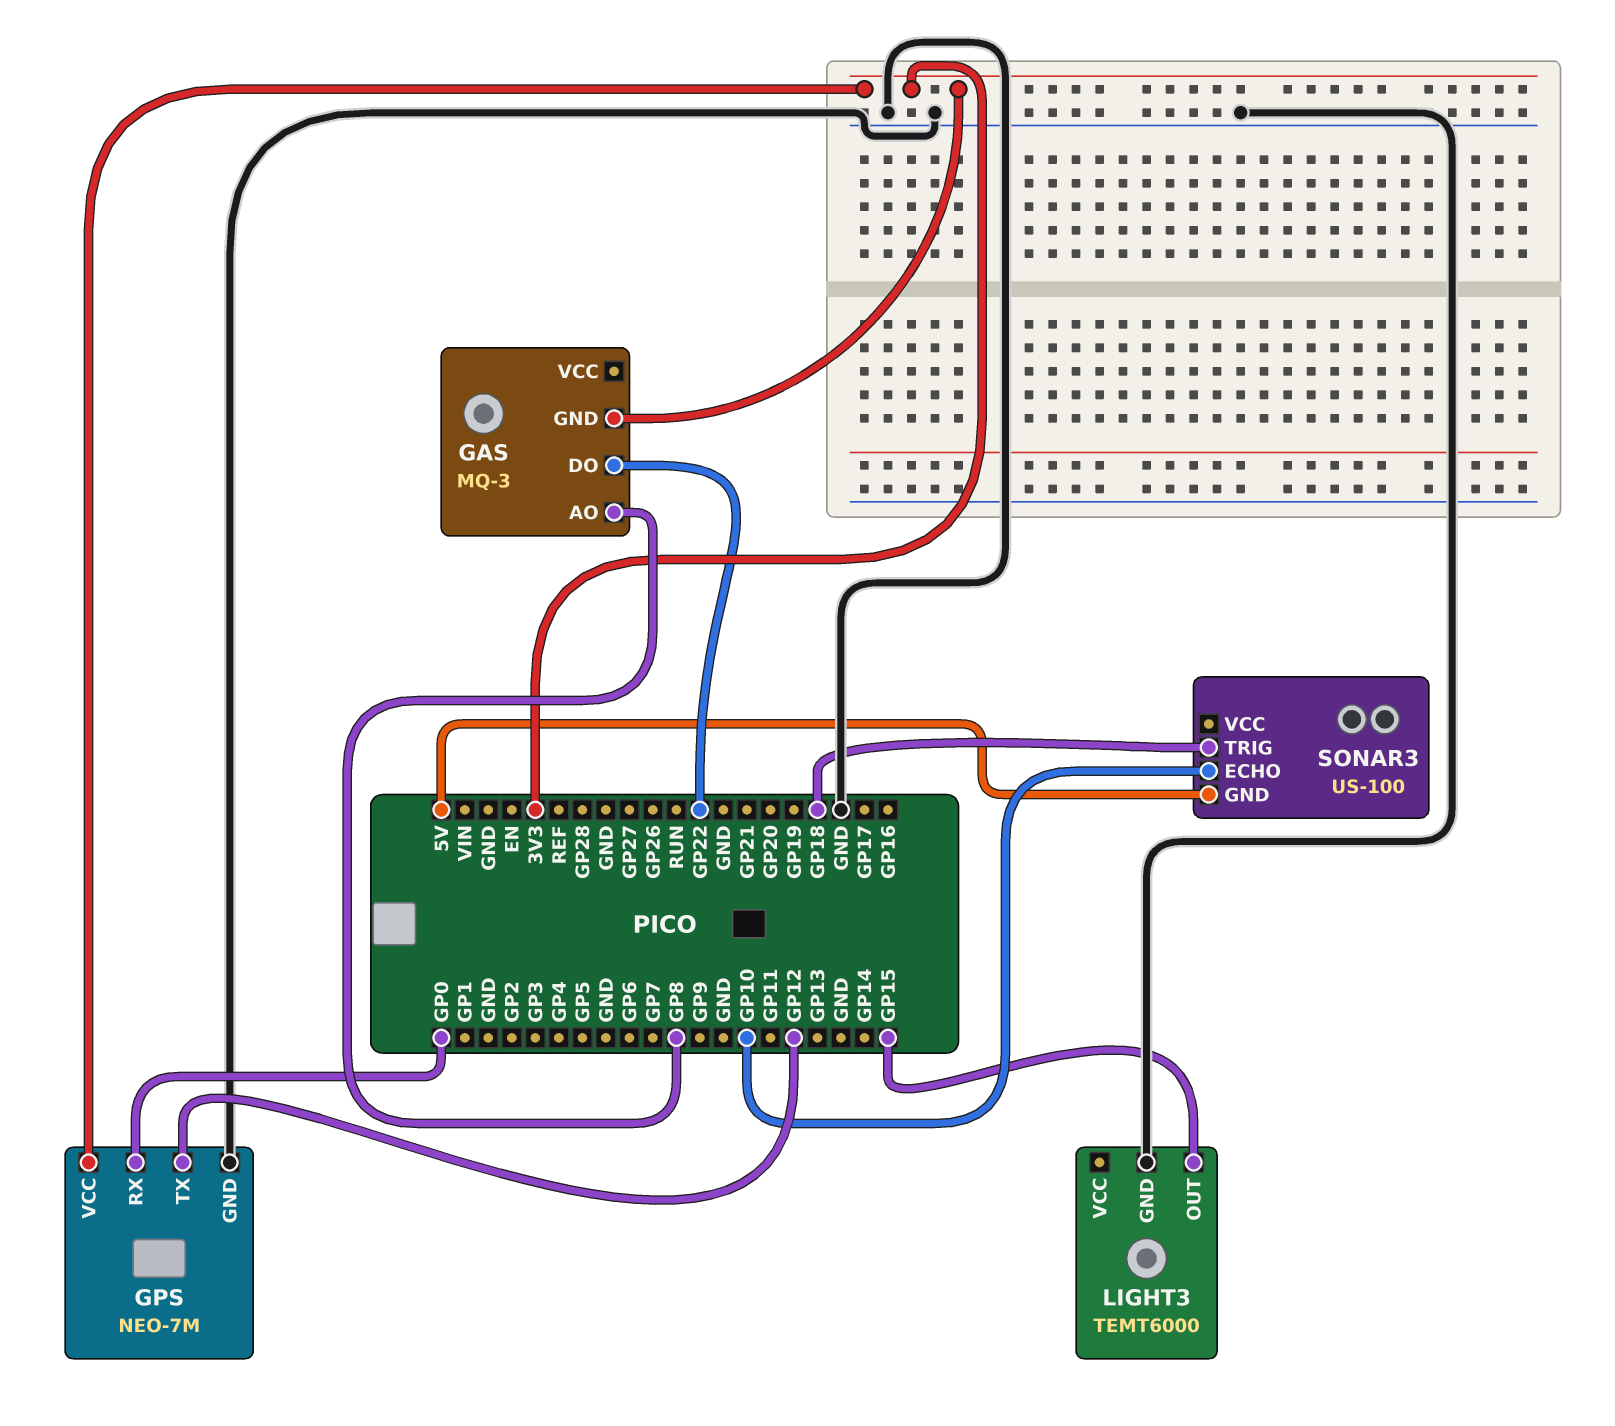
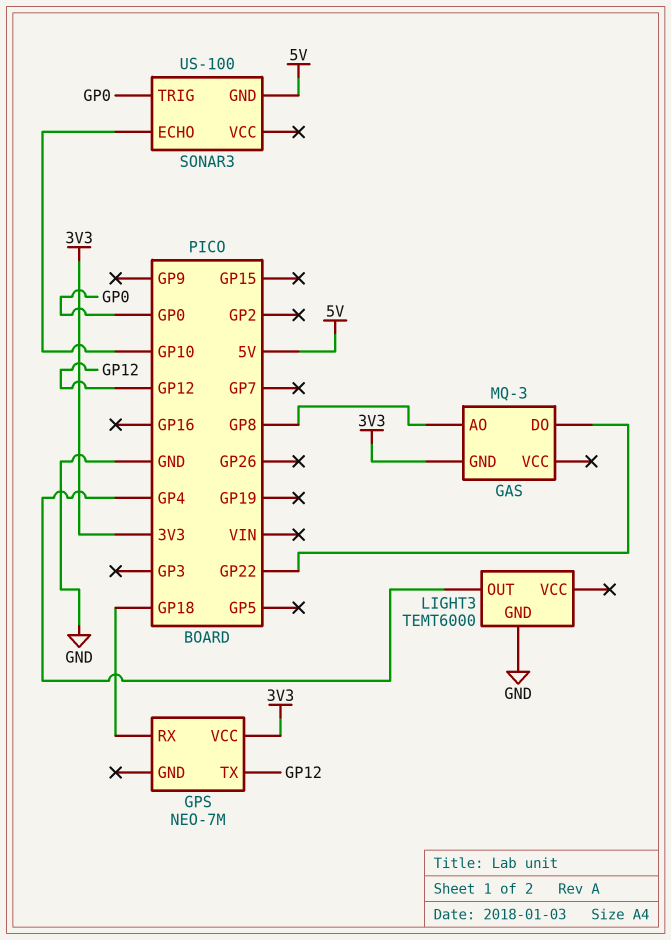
GPS pin GND: GND -> none
GPS pin RX: GP0 -> GP18
LIGHT3 pin OUT: GP15 -> GP4
SONAR3 pin TRIG: GP18 -> GP0

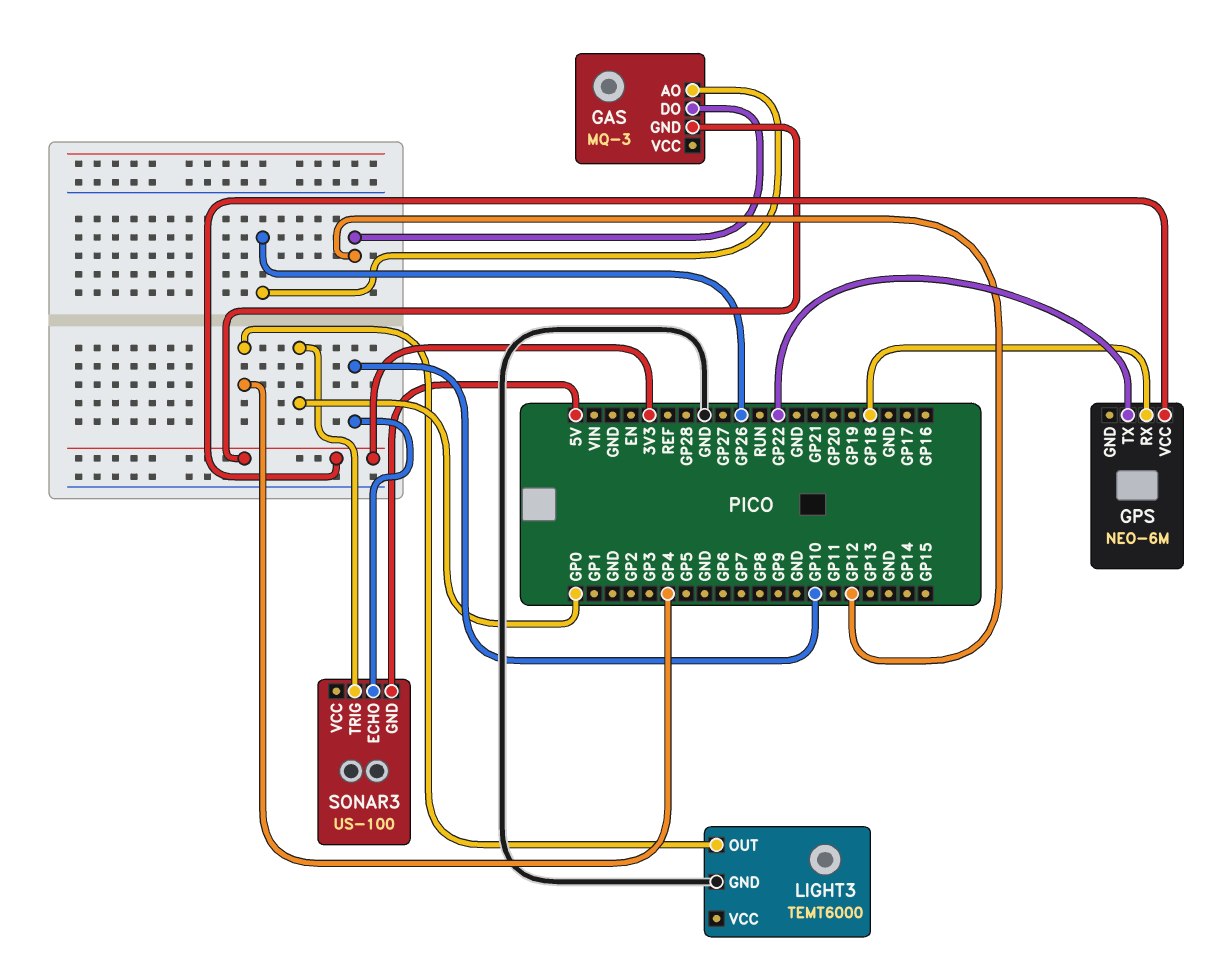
GAS pin AO: GP8 -> GP26
GAS pin DO: GP22 -> GP12
GPS: NEO-7M -> NEO-6M
GPS pin TX: GP12 -> GP22

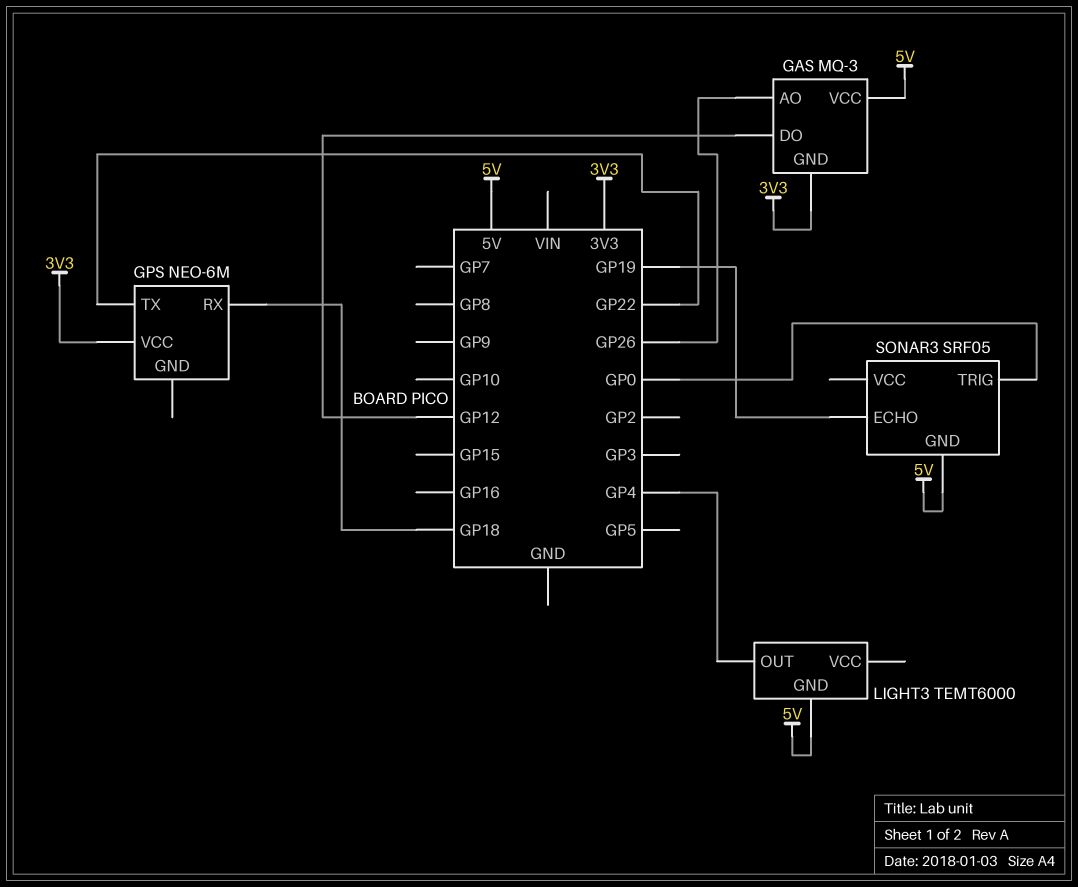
GAS pin VCC: none -> 5V
LIGHT3 pin GND: GND -> 5V
SONAR3: US-100 -> SRF05
SONAR3 pin ECHO: GP10 -> GP19

